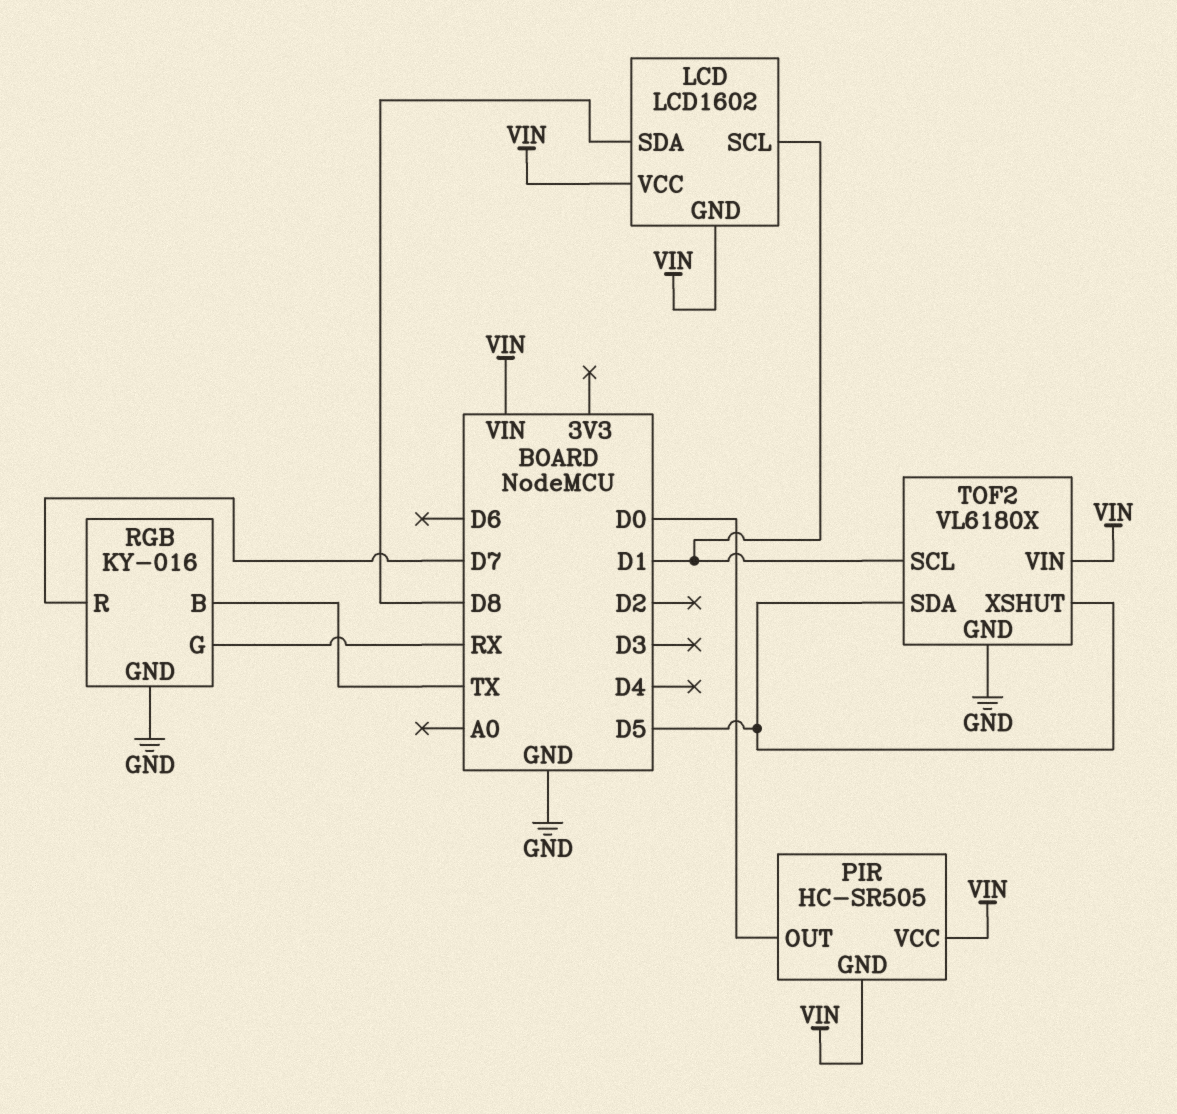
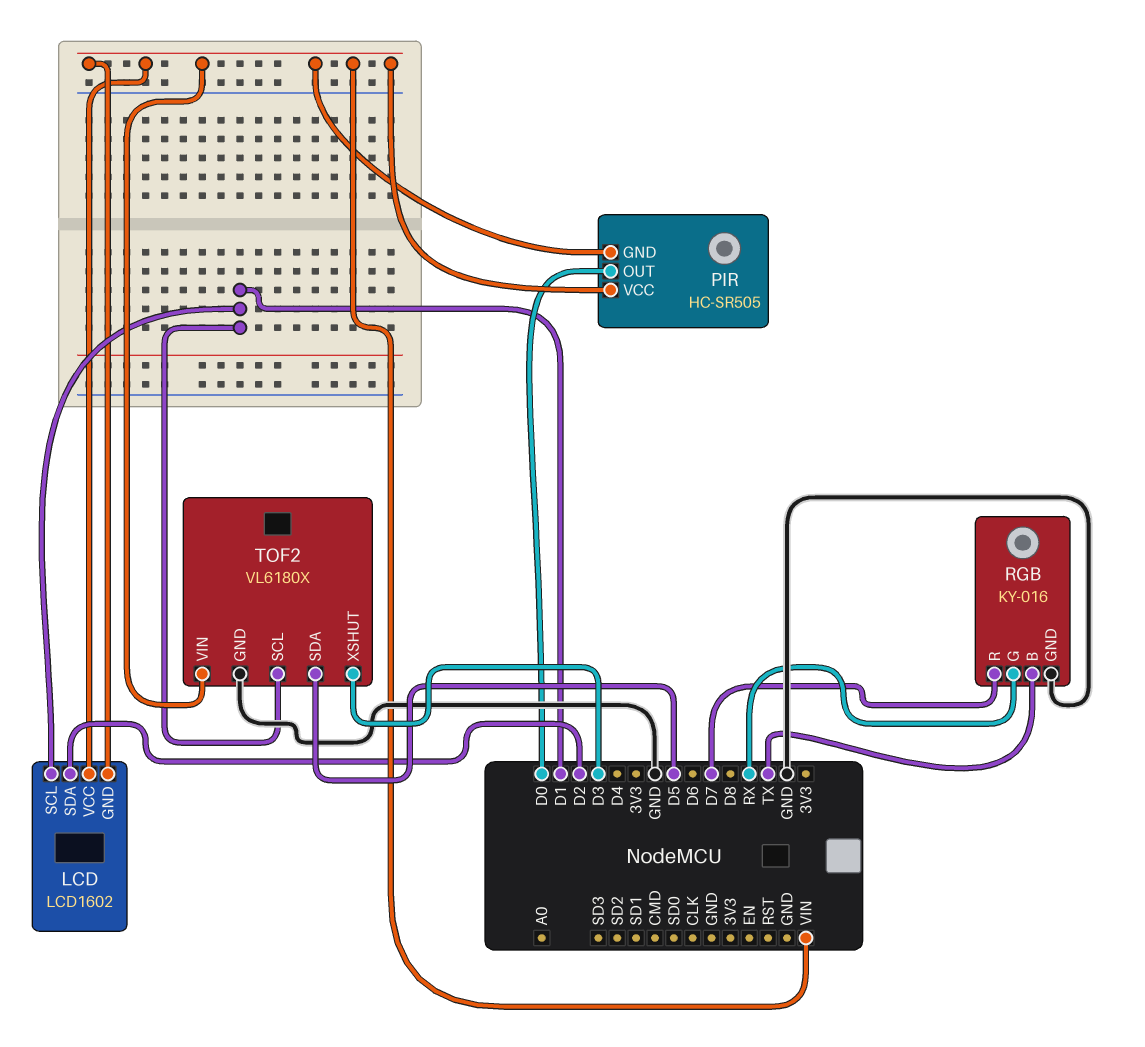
LCD pin SDA: D8 -> D2
TOF2 pin XSHUT: D5 -> D3

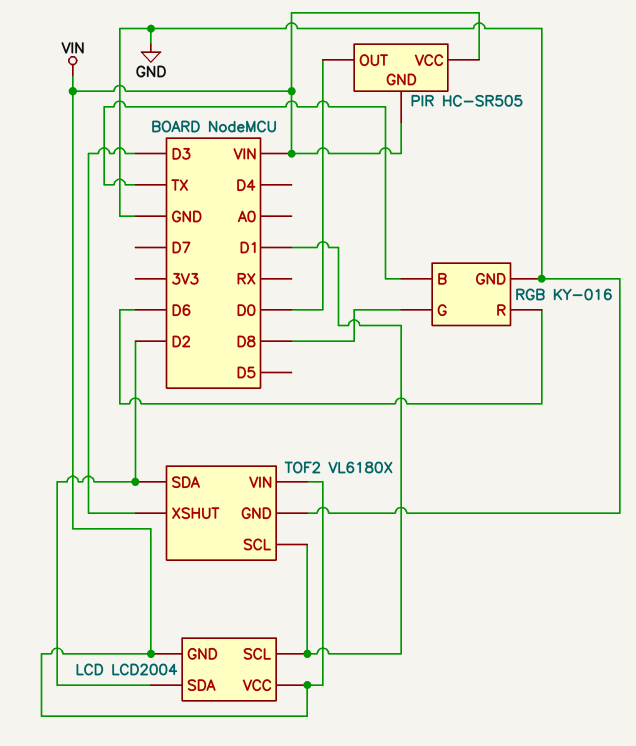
LCD: LCD1602 -> LCD2004
RGB pin G: RX -> D8
RGB pin R: D7 -> D6
TOF2 pin SDA: D5 -> D2

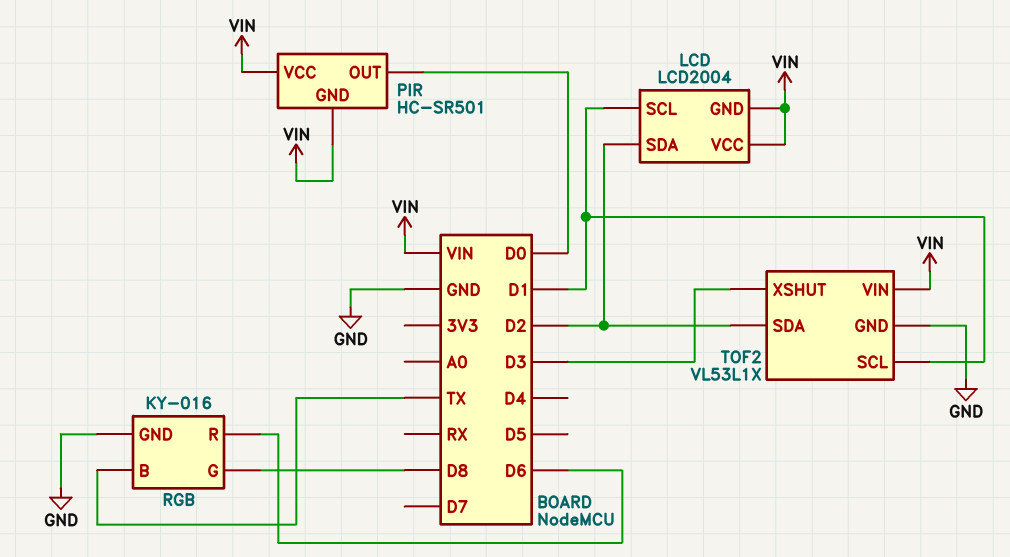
PIR: HC-SR505 -> HC-SR501
TOF2: VL6180X -> VL53L1X

